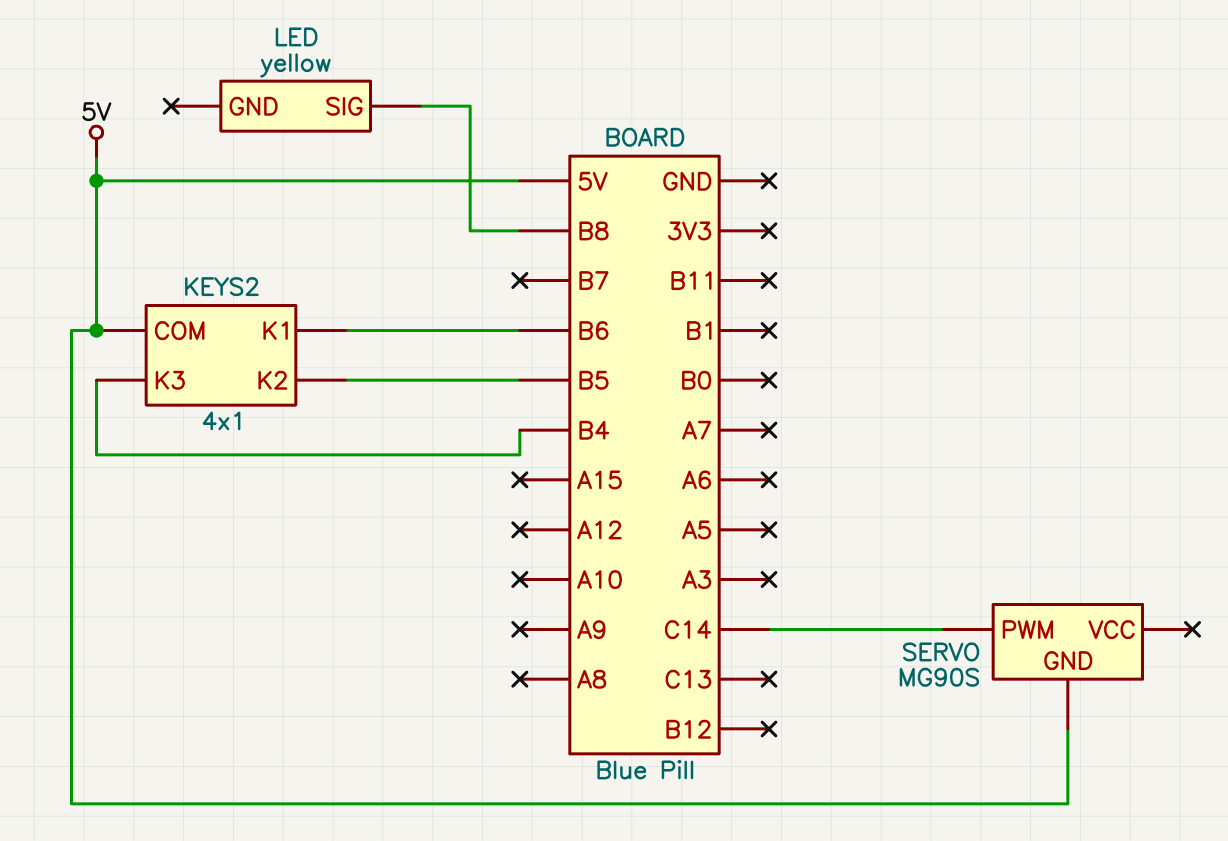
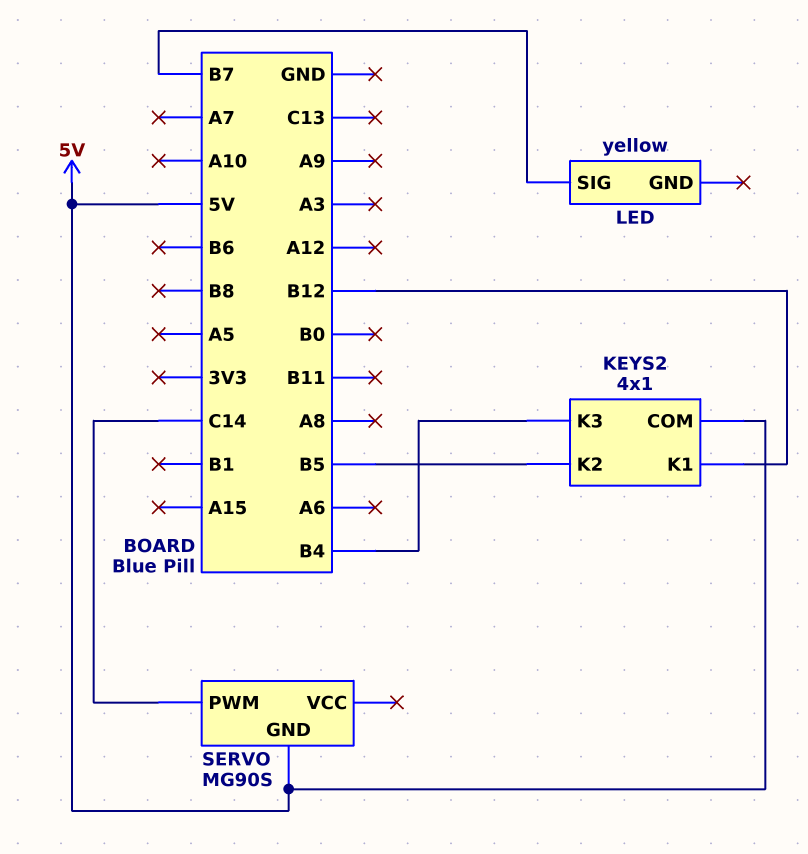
KEYS2 pin K1: B6 -> B12
LED pin SIG: B8 -> B7

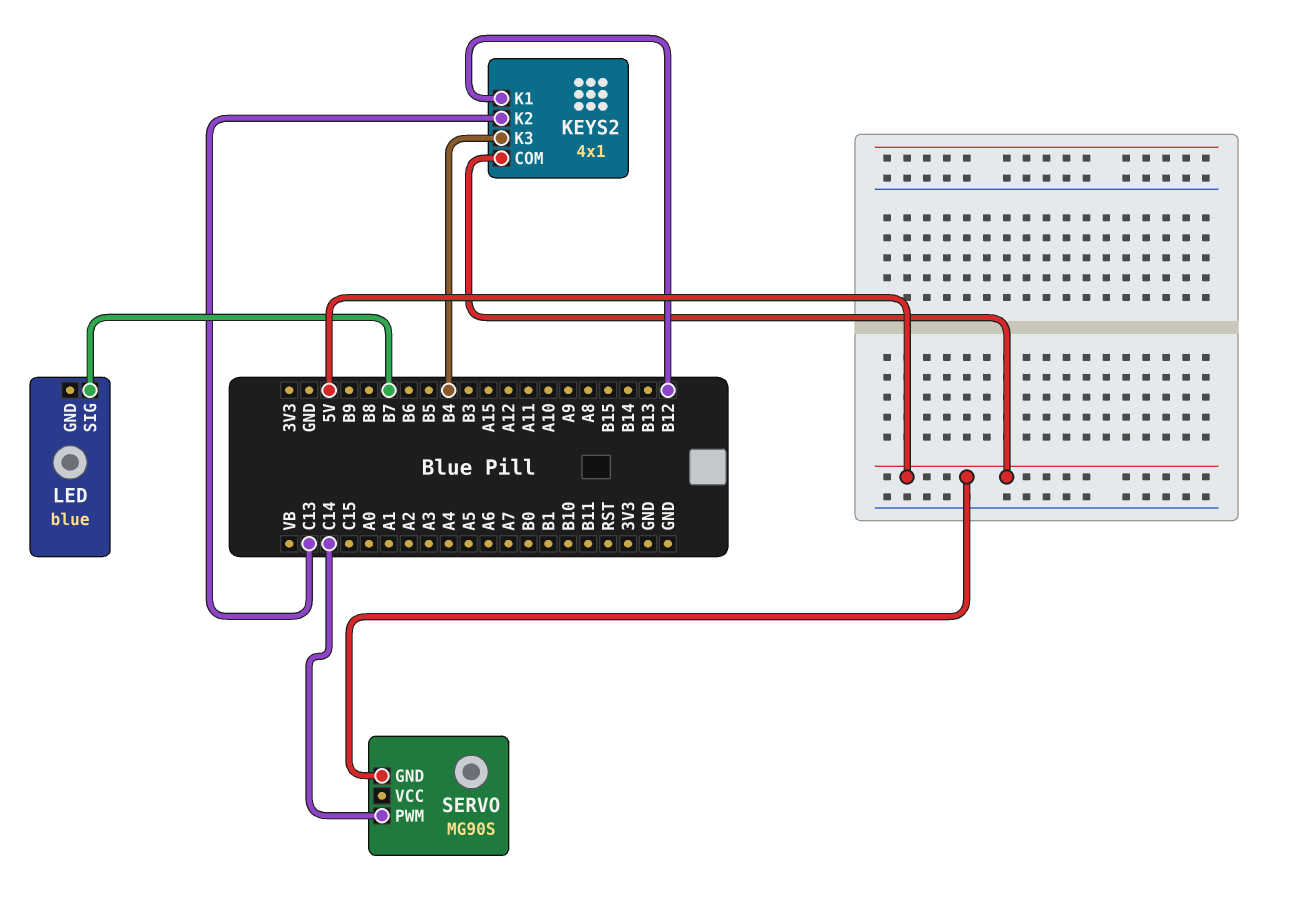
KEYS2 pin K2: B5 -> C13
LED: yellow -> blue

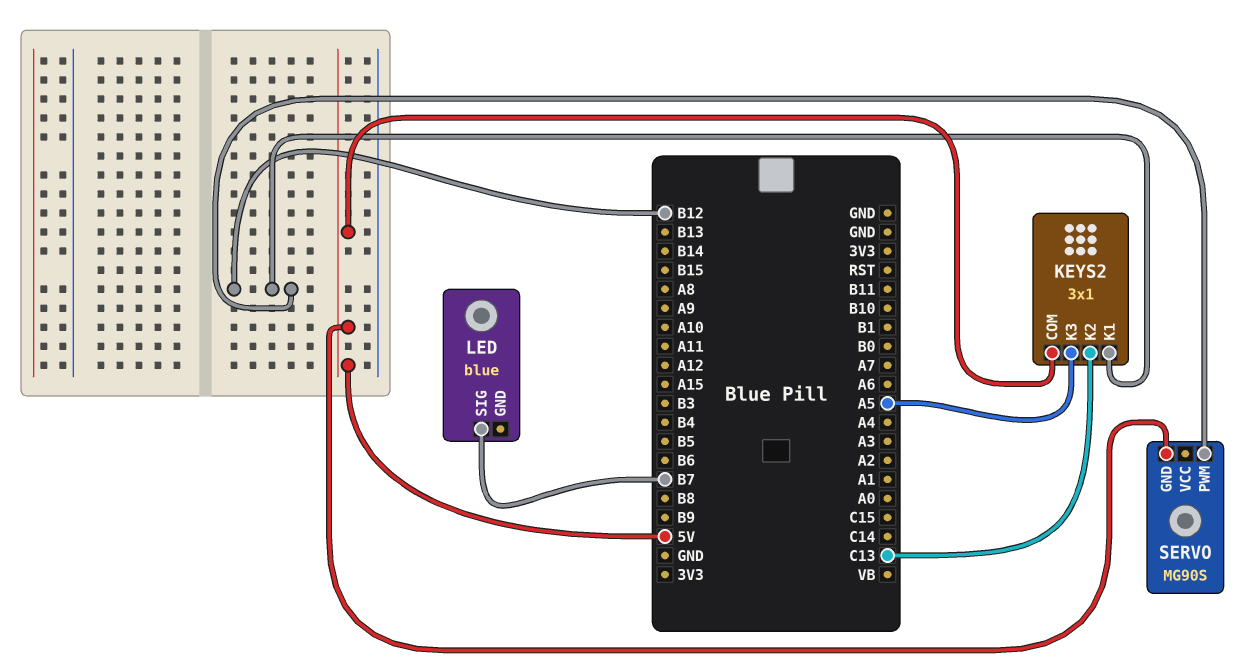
KEYS2: 4x1 -> 3x1
KEYS2 pin K3: B4 -> A5
SERVO pin PWM: C14 -> B12

